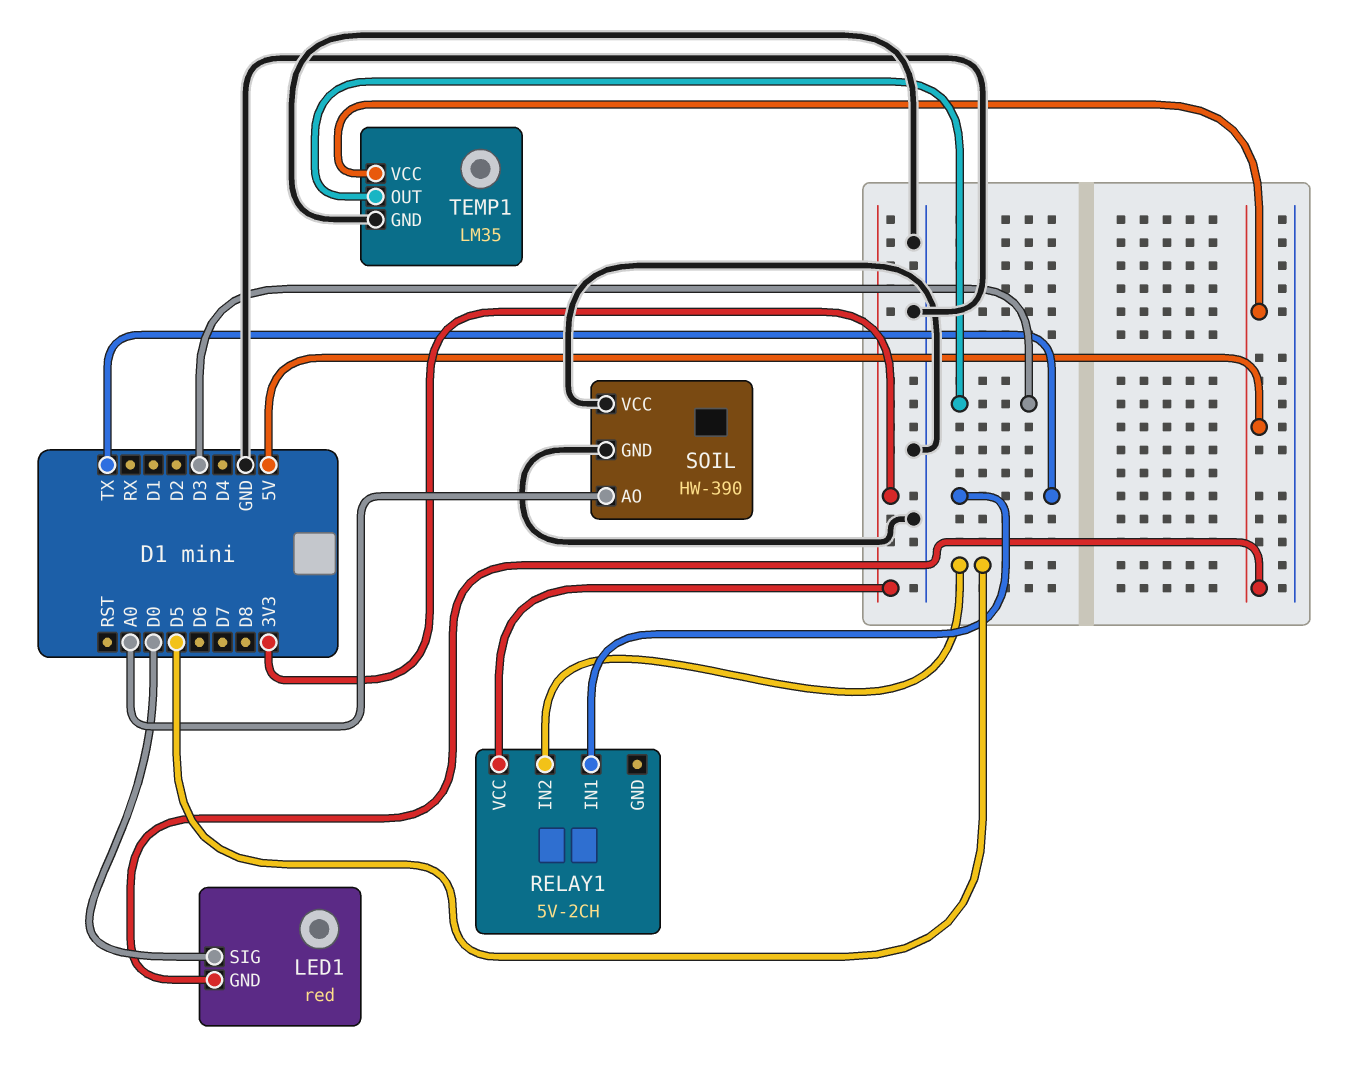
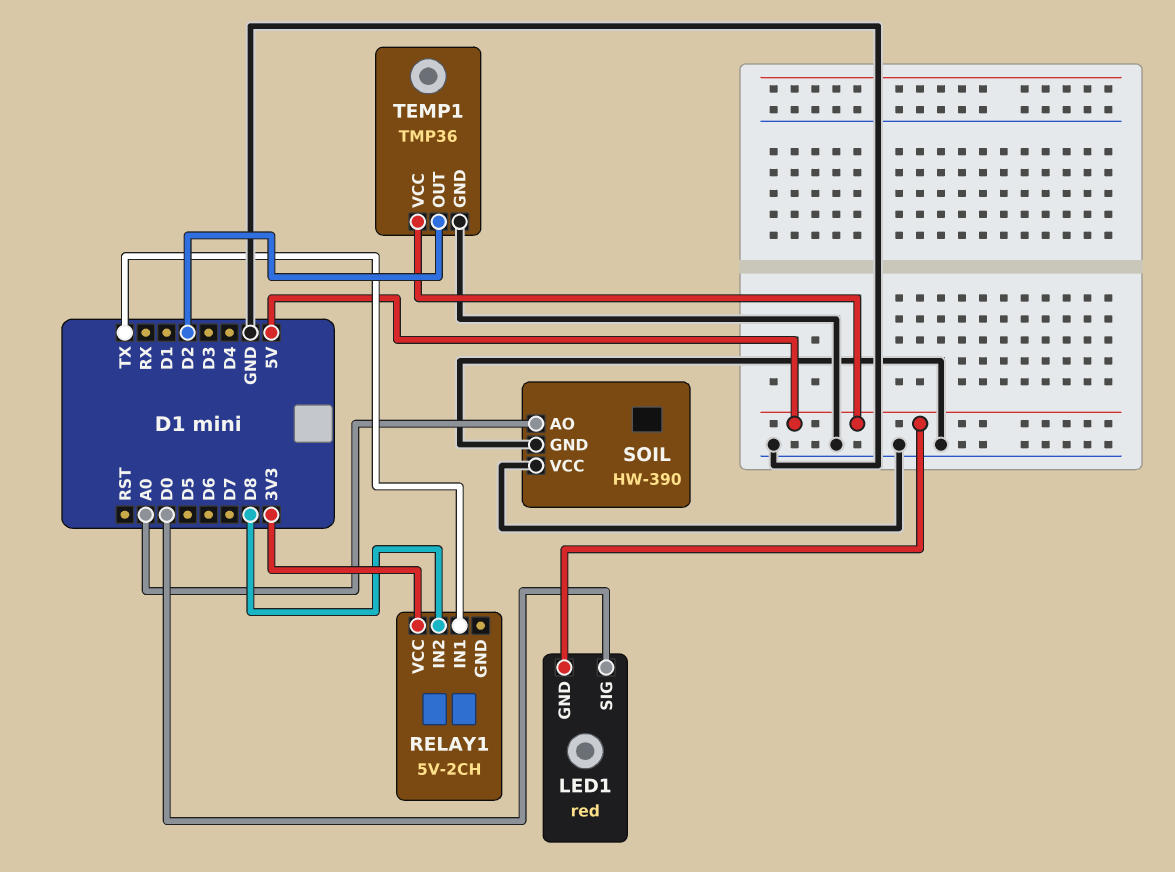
RELAY1 pin IN2: D5 -> D8
TEMP1: LM35 -> TMP36
TEMP1 pin OUT: D3 -> D2

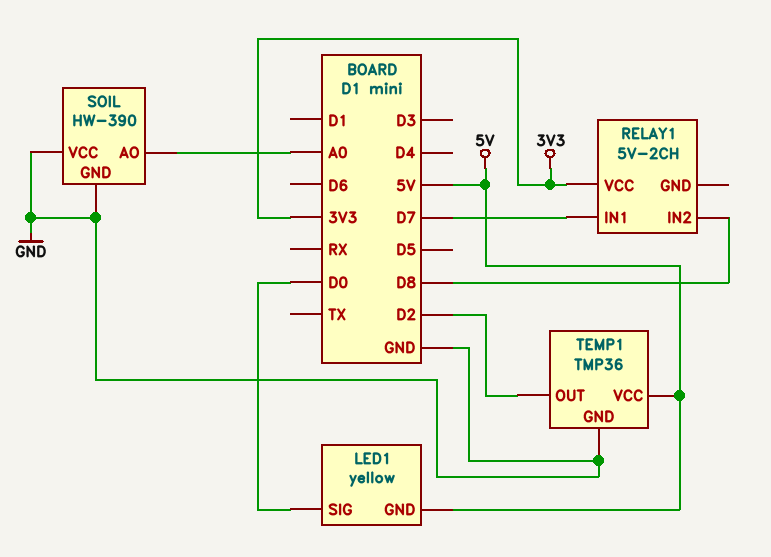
LED1: red -> yellow
RELAY1 pin IN1: TX -> D7

